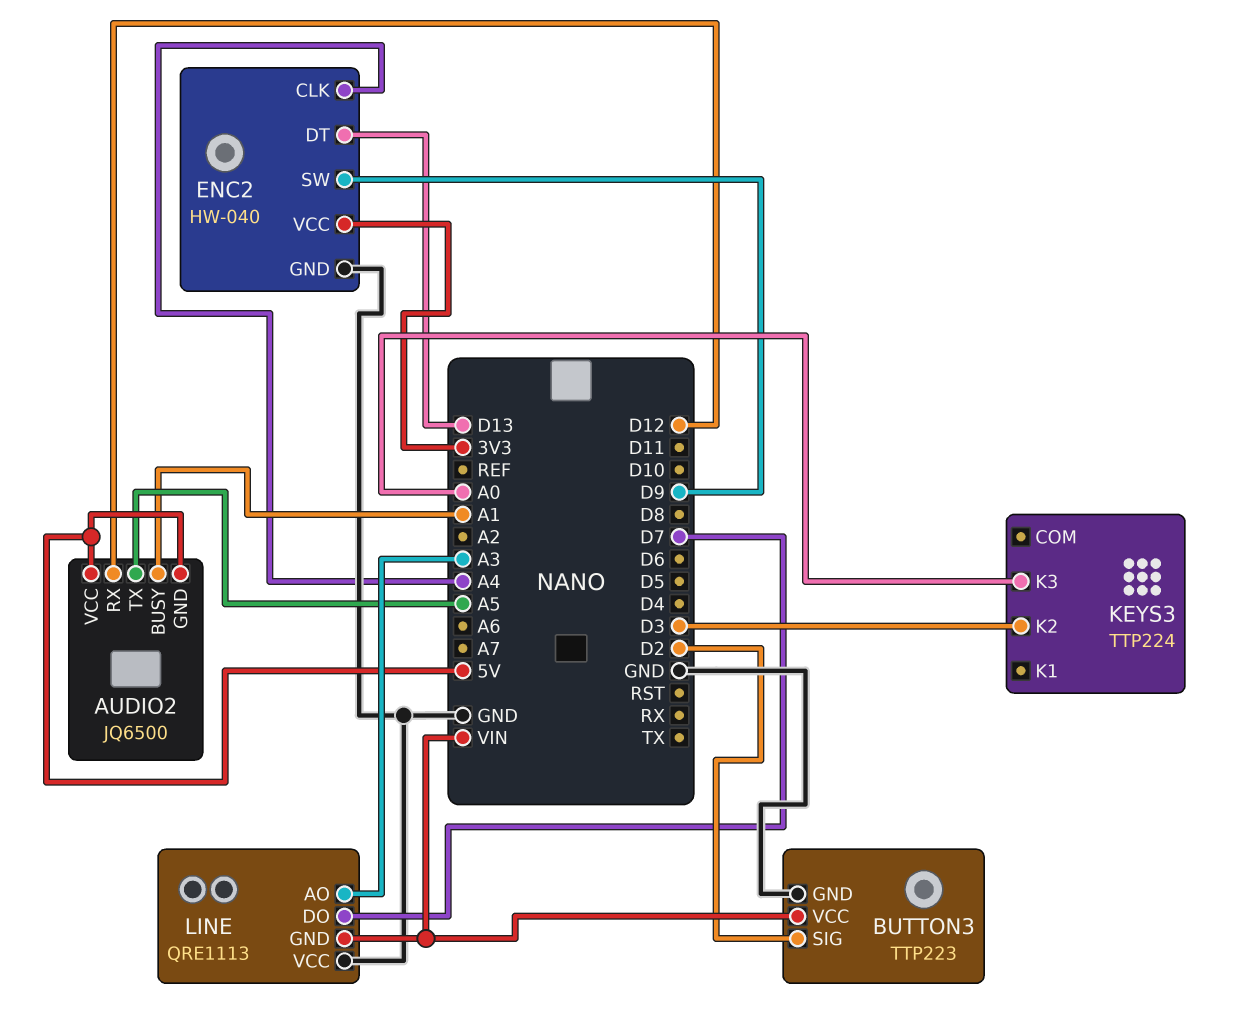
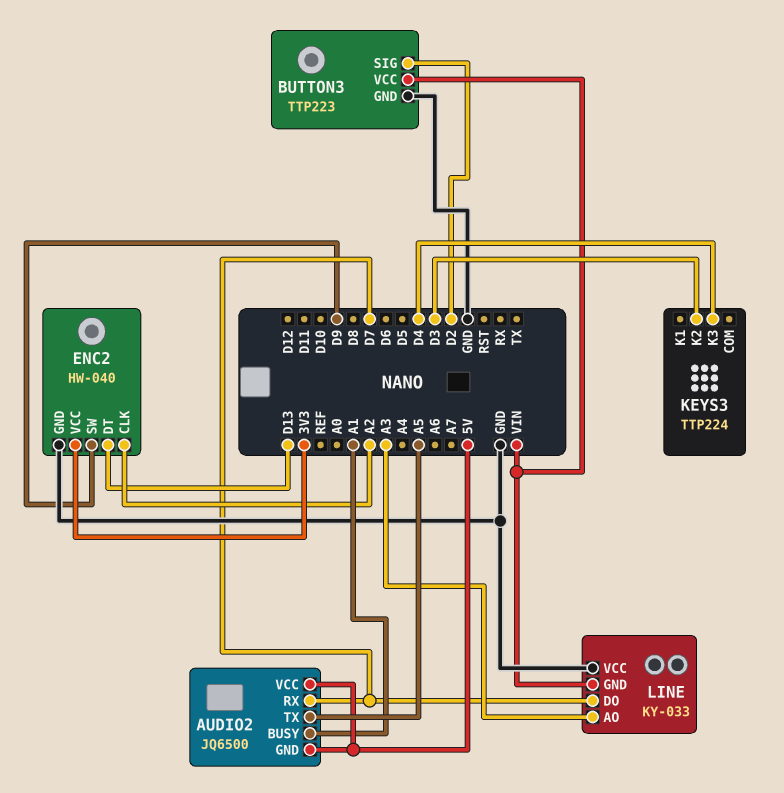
AUDIO2 pin RX: D12 -> D7
ENC2 pin CLK: A4 -> A2
KEYS3 pin K3: A0 -> D4
LINE: QRE1113 -> KY-033

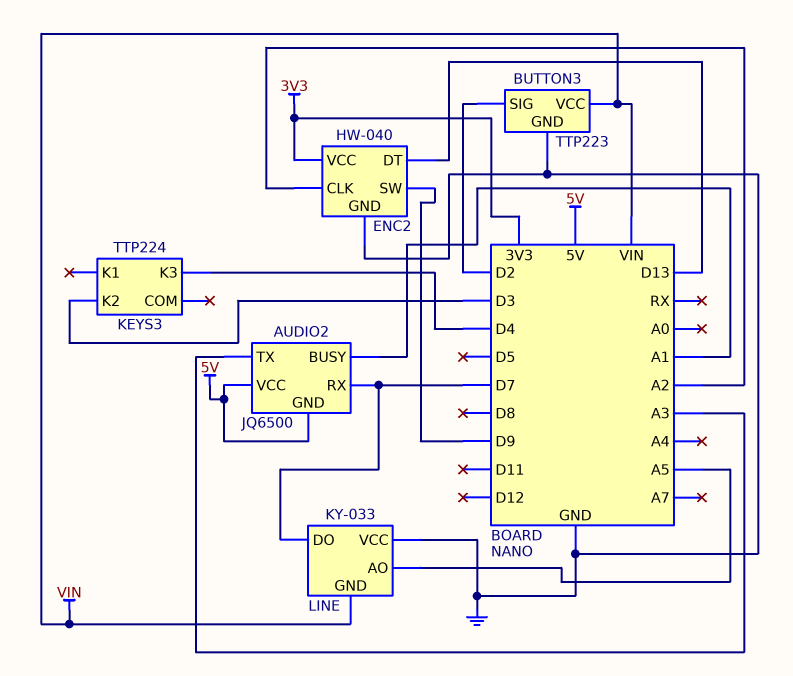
AUDIO2 pin TX: A5 -> A3
LINE pin AO: A3 -> A5

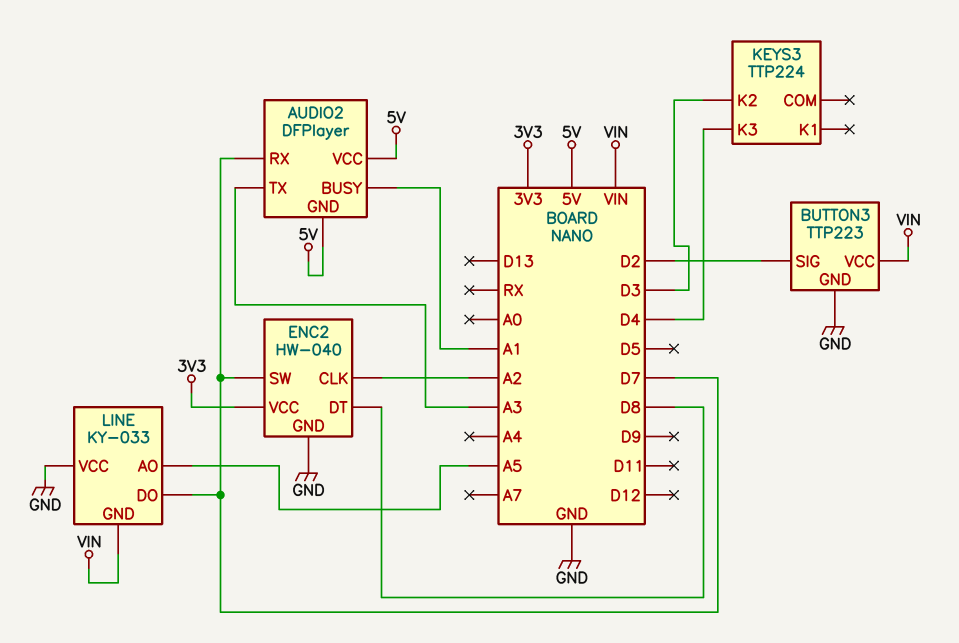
AUDIO2: JQ6500 -> DFPlayer
ENC2 pin DT: D13 -> D8
ENC2 pin SW: D9 -> D7

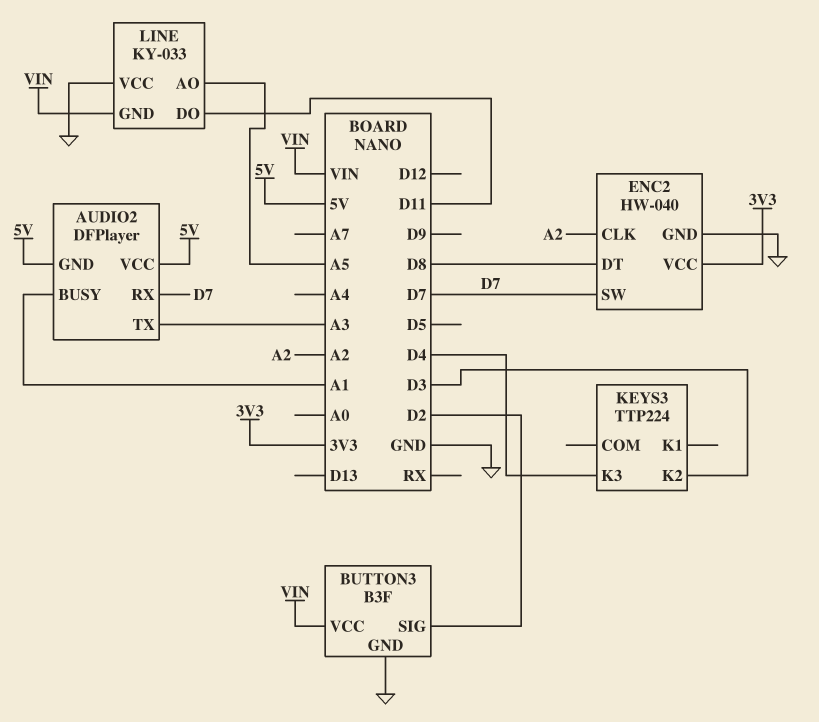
BUTTON3: TTP223 -> B3F
LINE pin DO: D7 -> D11

